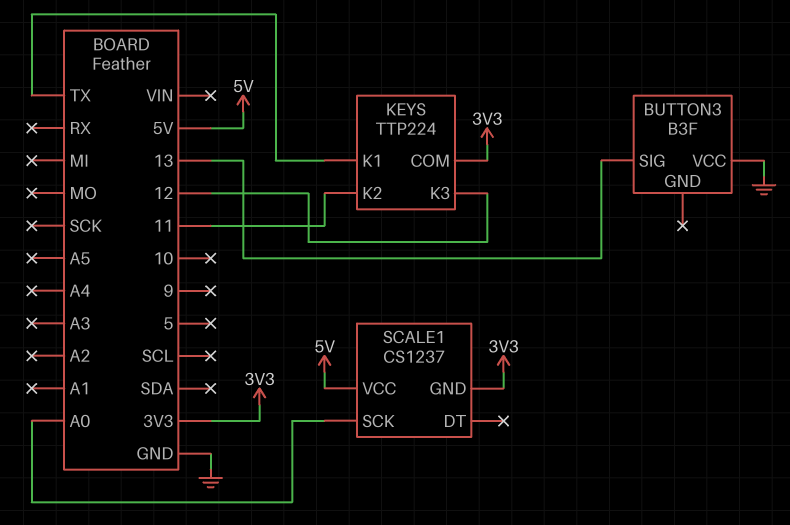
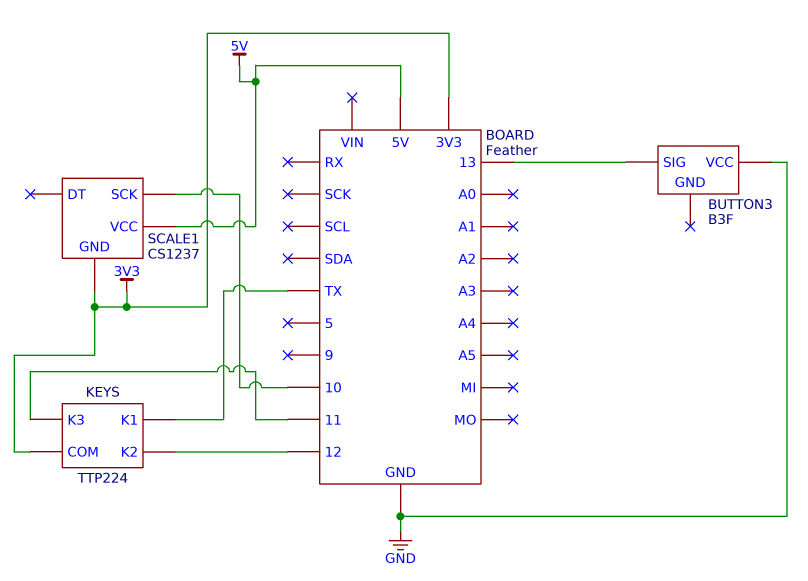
KEYS pin K2: 11 -> 12
KEYS pin K3: 12 -> 11
SCALE1 pin SCK: A0 -> 10

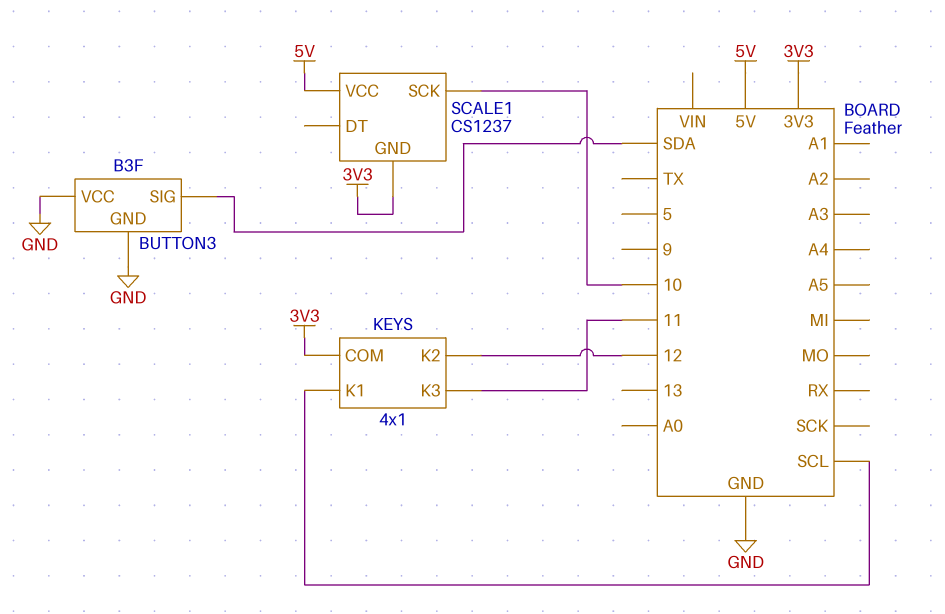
BUTTON3 pin GND: none -> GND
BUTTON3 pin SIG: 13 -> SDA
KEYS: TTP224 -> 4x1
KEYS pin K1: TX -> SCL

